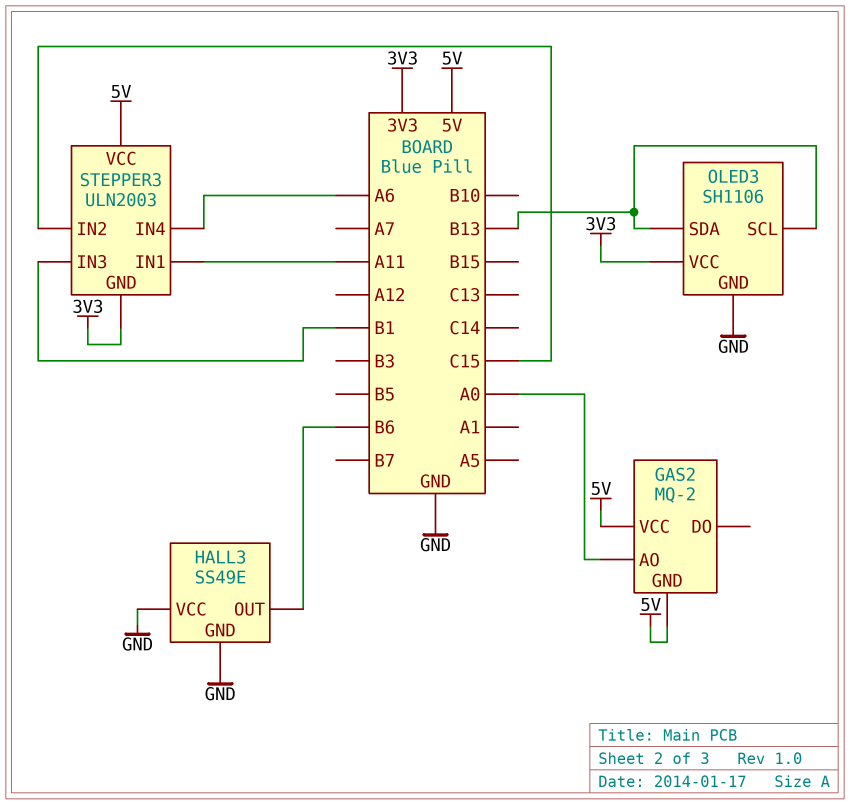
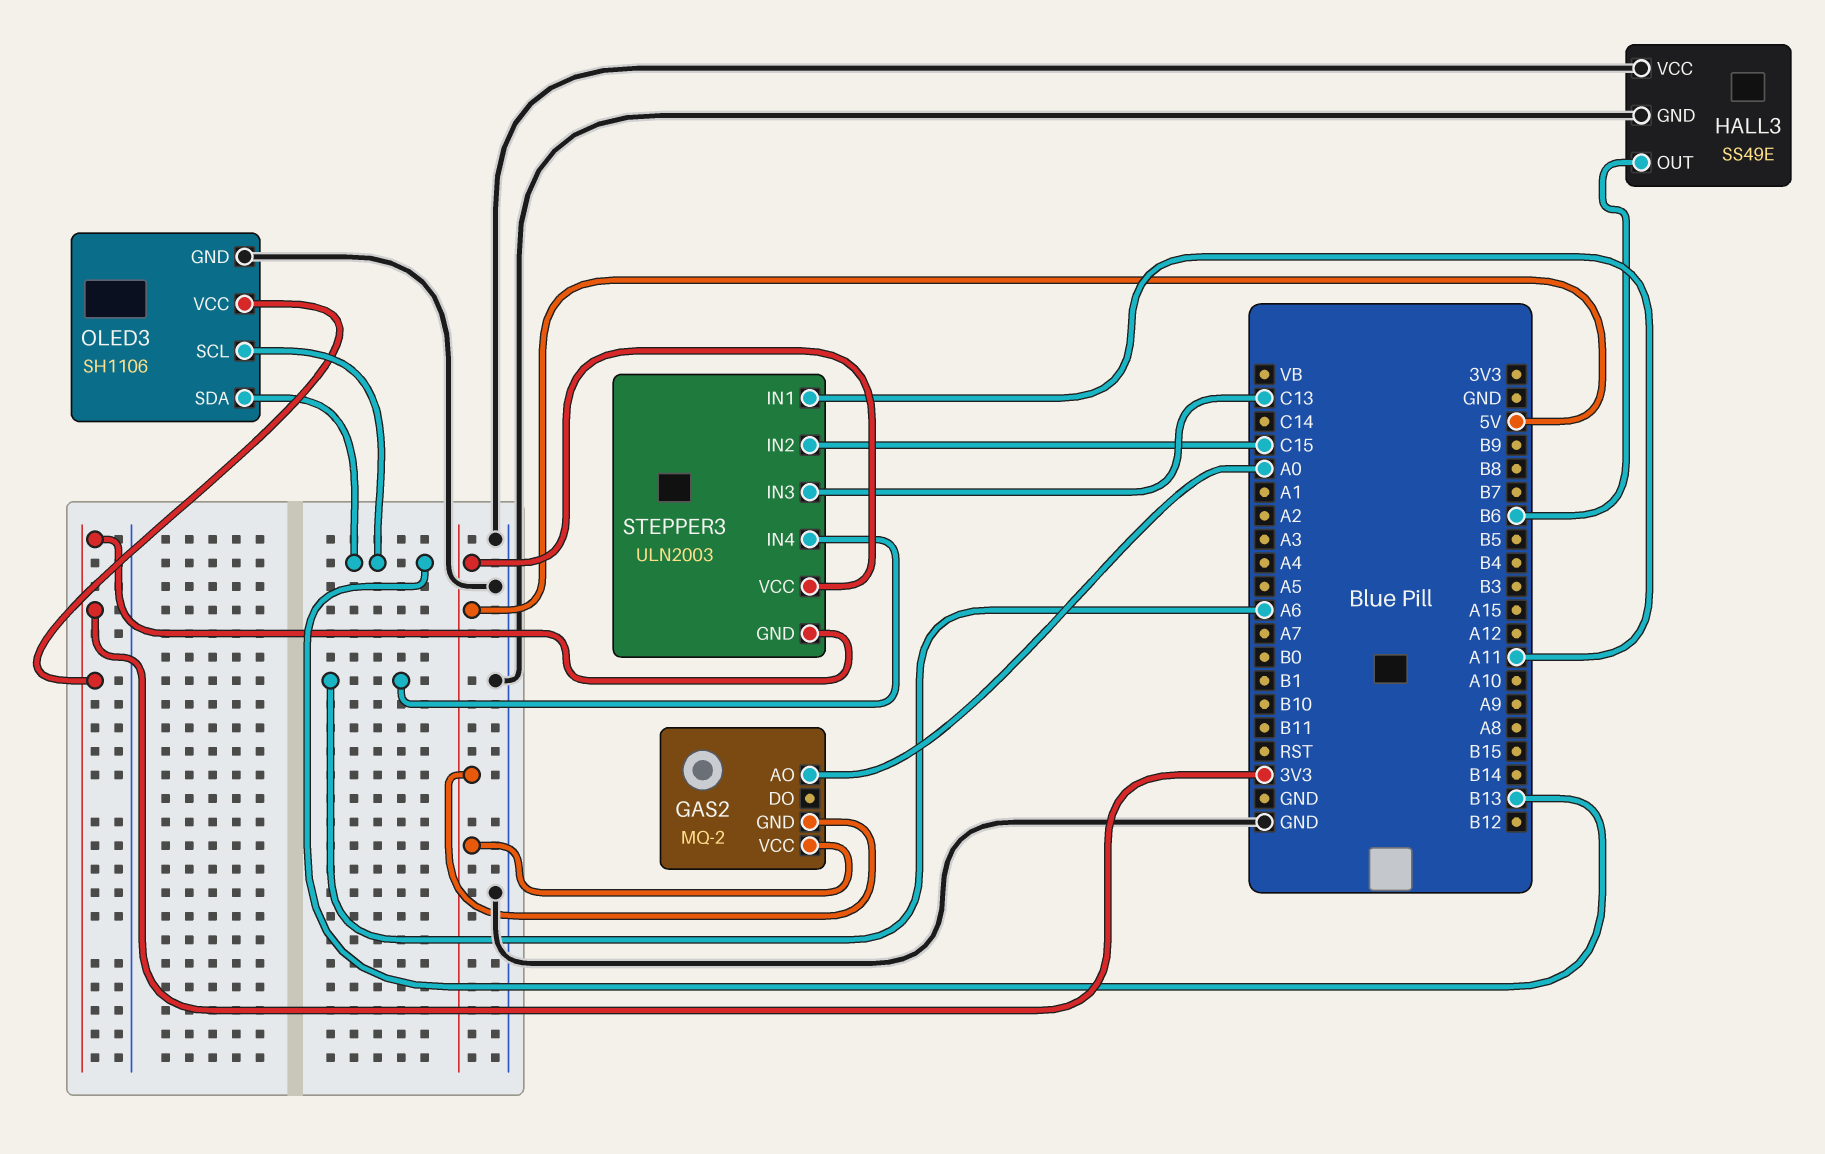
STEPPER3 pin IN3: B1 -> C13

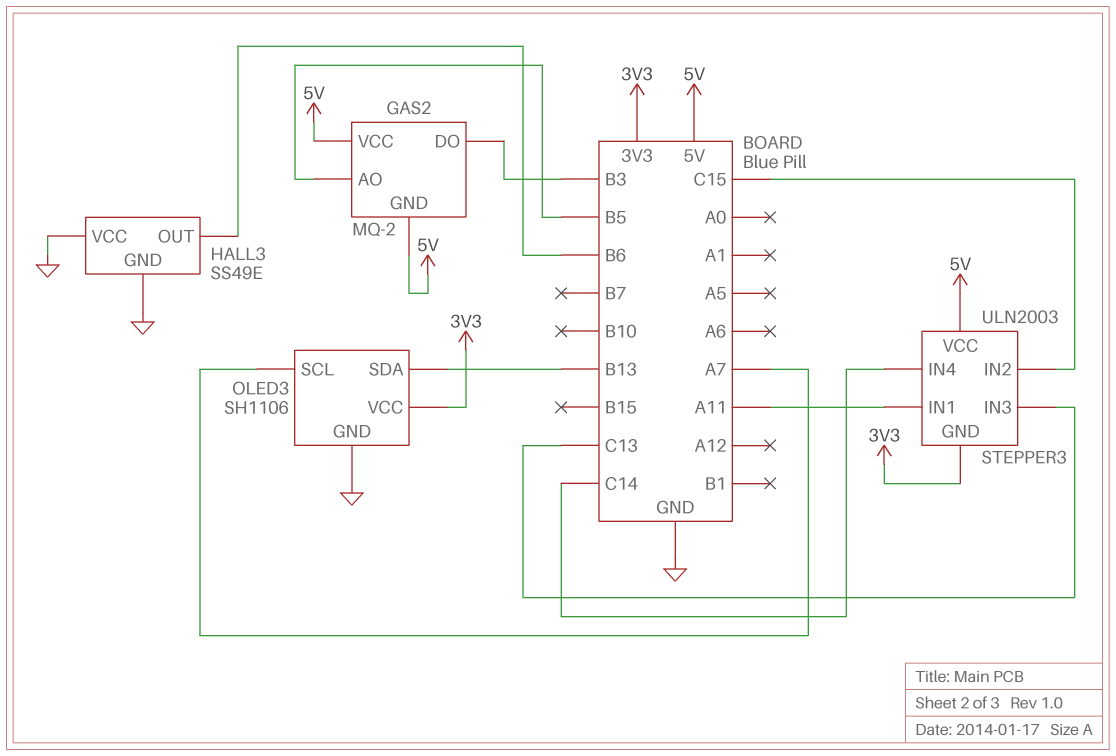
GAS2 pin AO: A0 -> B5
GAS2 pin DO: none -> B3
OLED3 pin SCL: B13 -> A7
STEPPER3 pin IN4: A6 -> C14

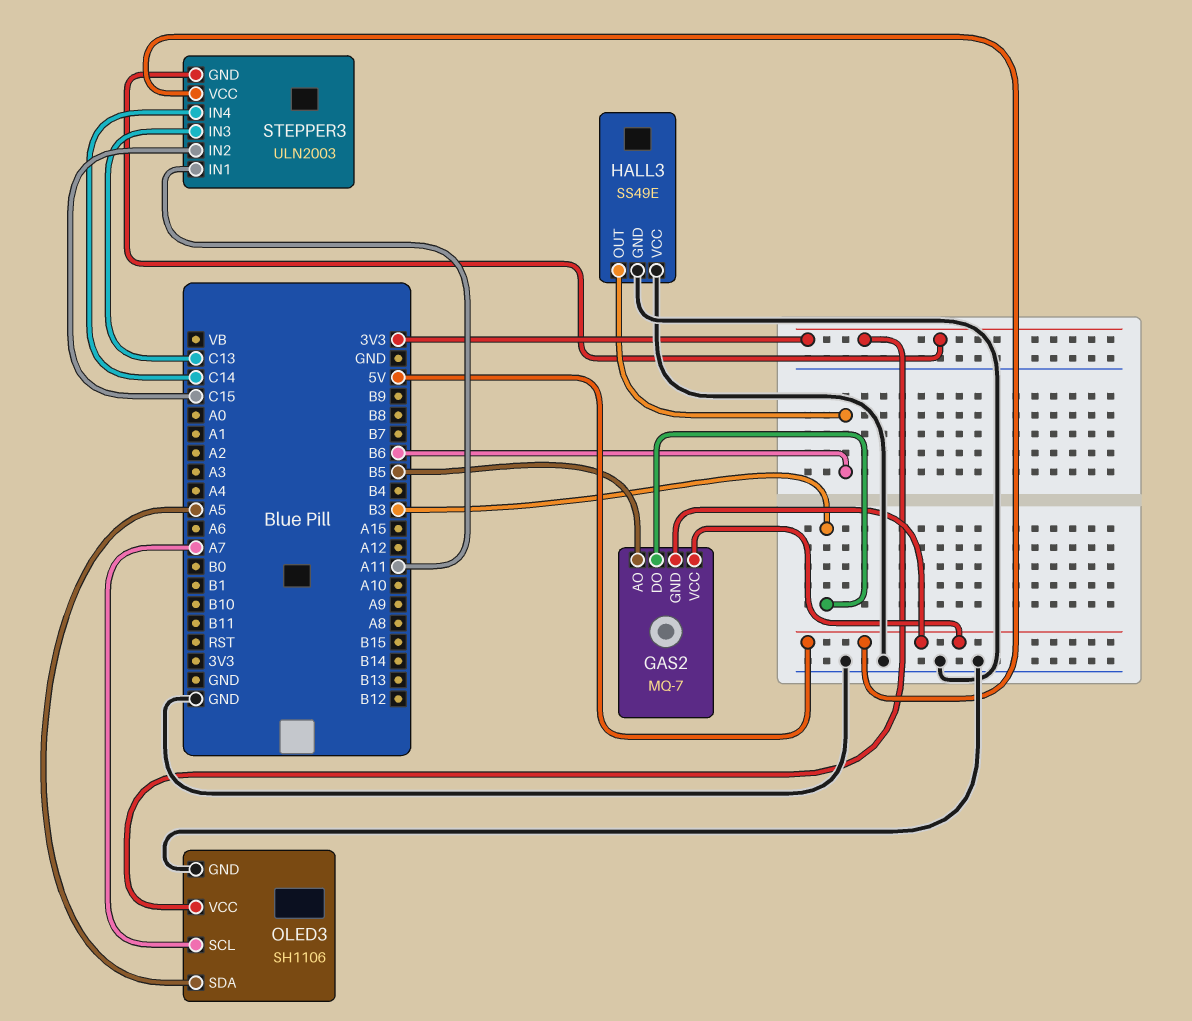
GAS2: MQ-2 -> MQ-7
OLED3 pin SDA: B13 -> A5

